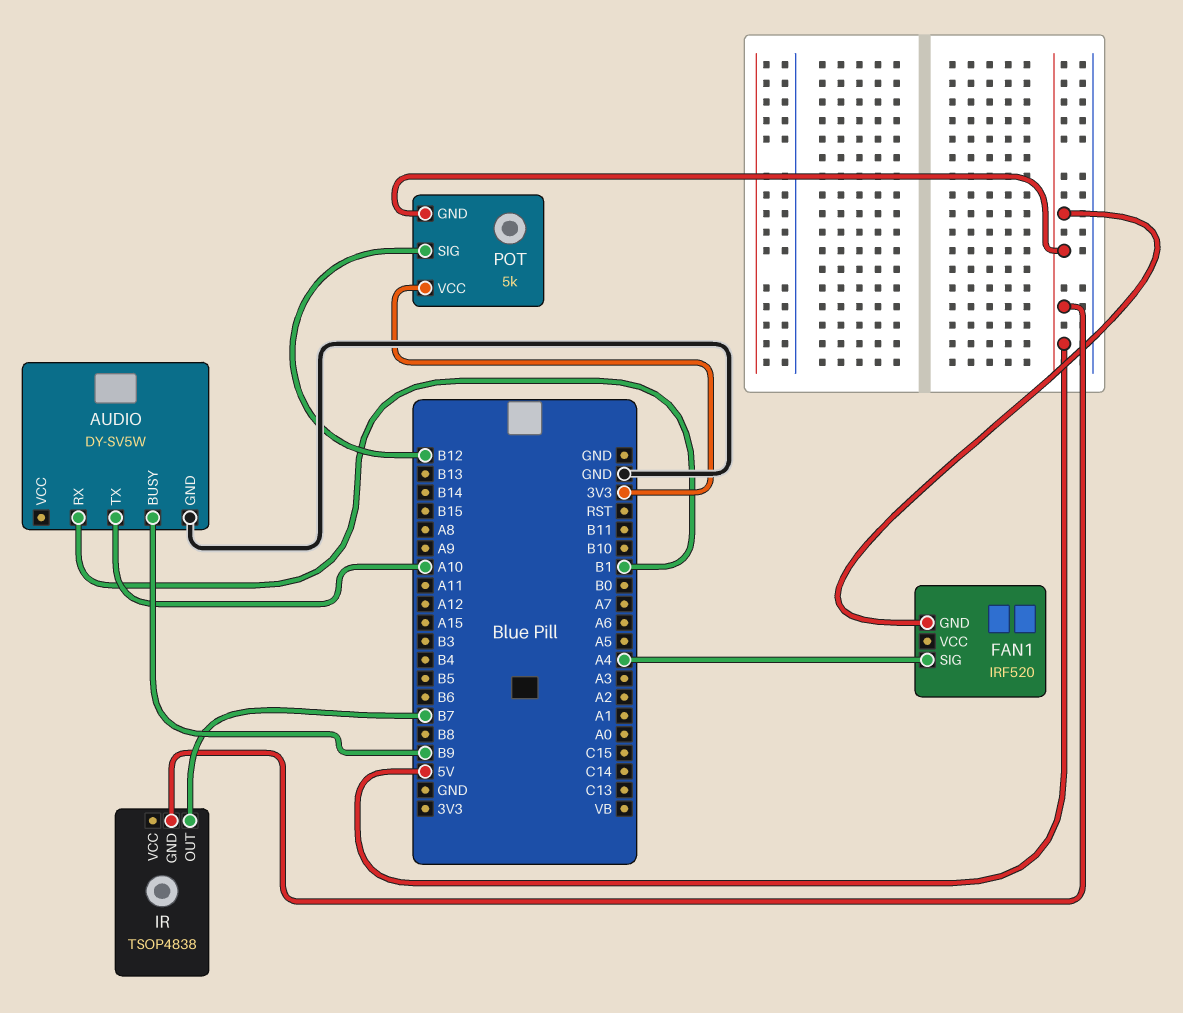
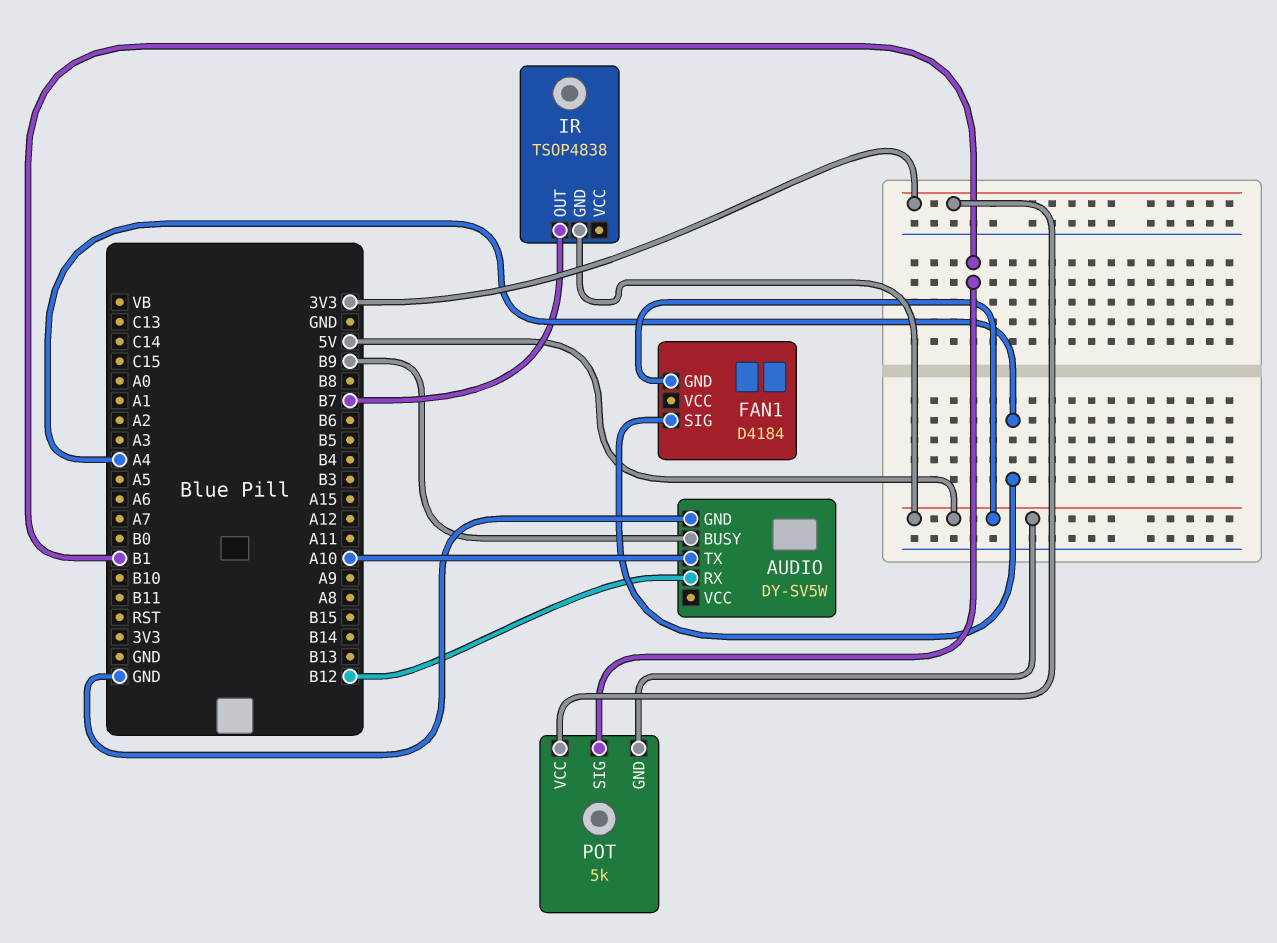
AUDIO pin RX: B1 -> B12
FAN1: IRF520 -> D4184
POT pin SIG: B12 -> B1

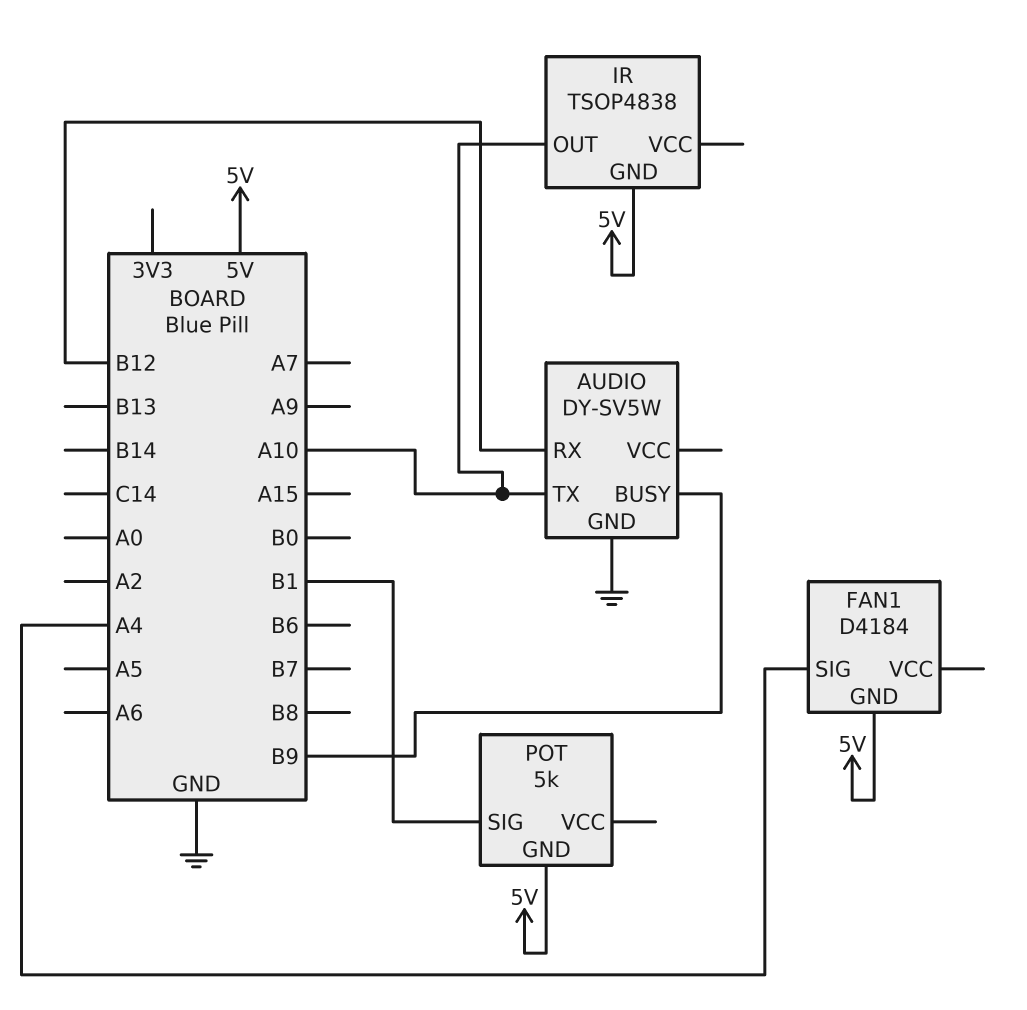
IR pin OUT: B7 -> A10
POT pin VCC: 3V3 -> none

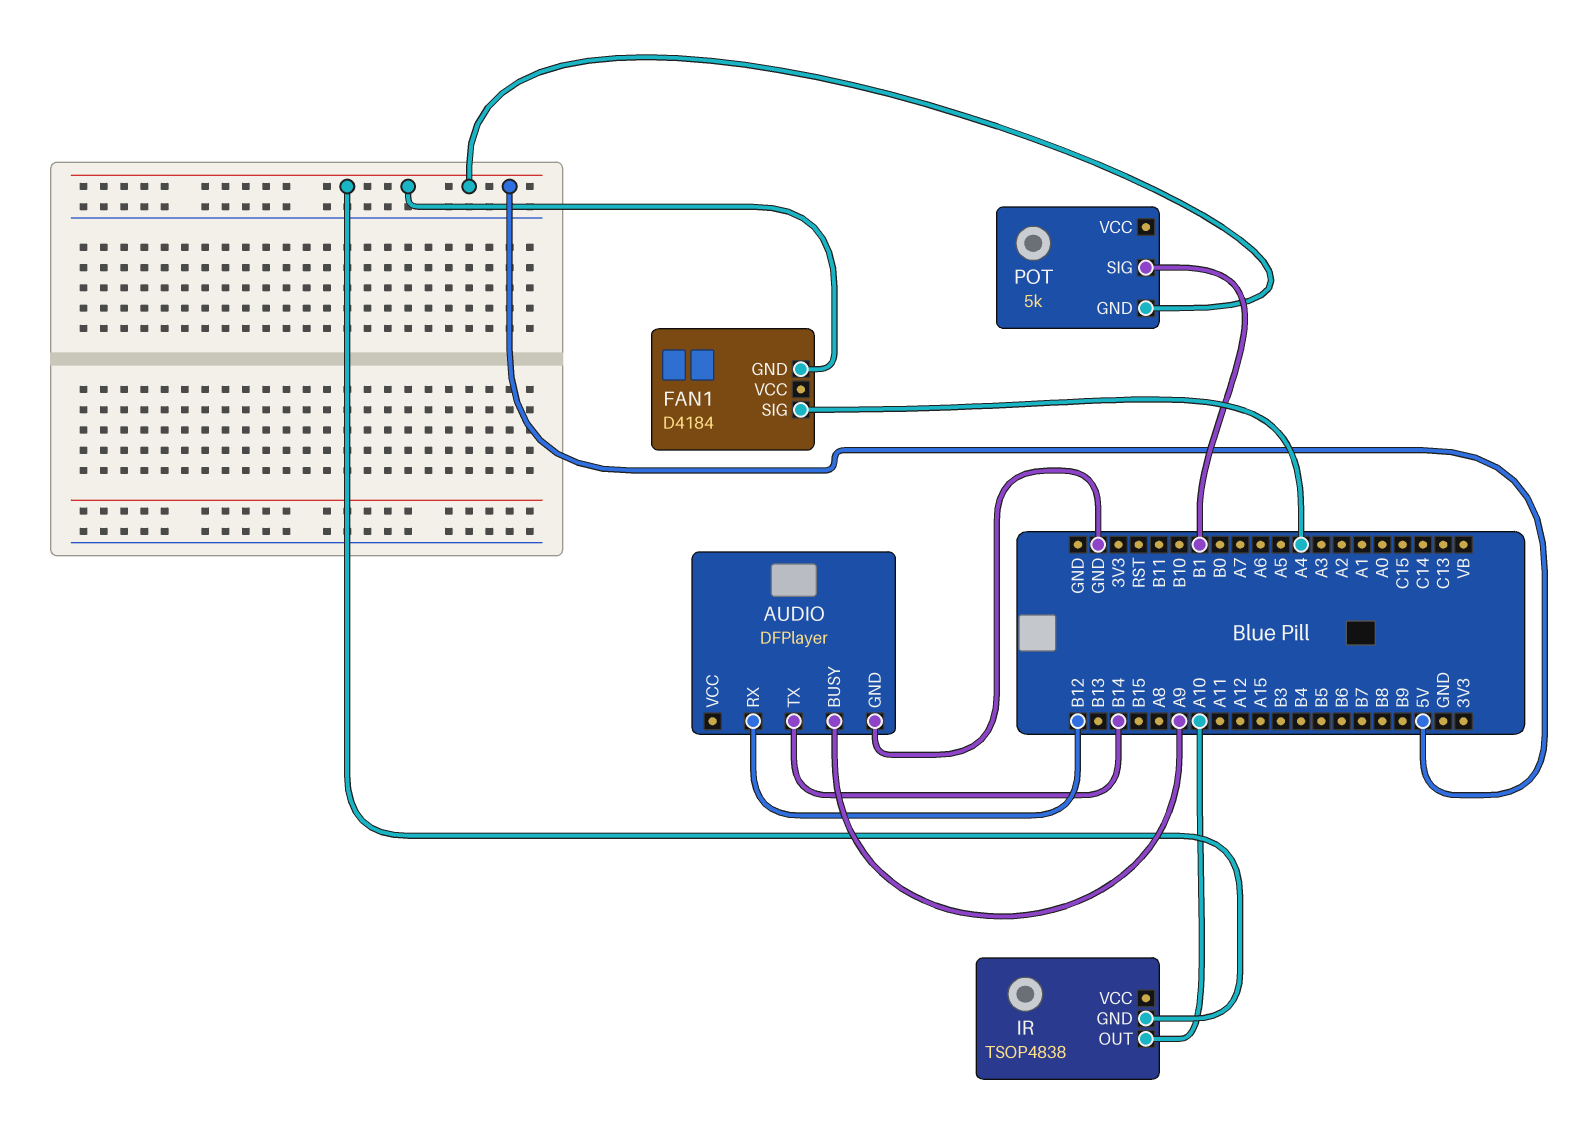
AUDIO: DY-SV5W -> DFPlayer
AUDIO pin BUSY: B9 -> A9
AUDIO pin TX: A10 -> B14

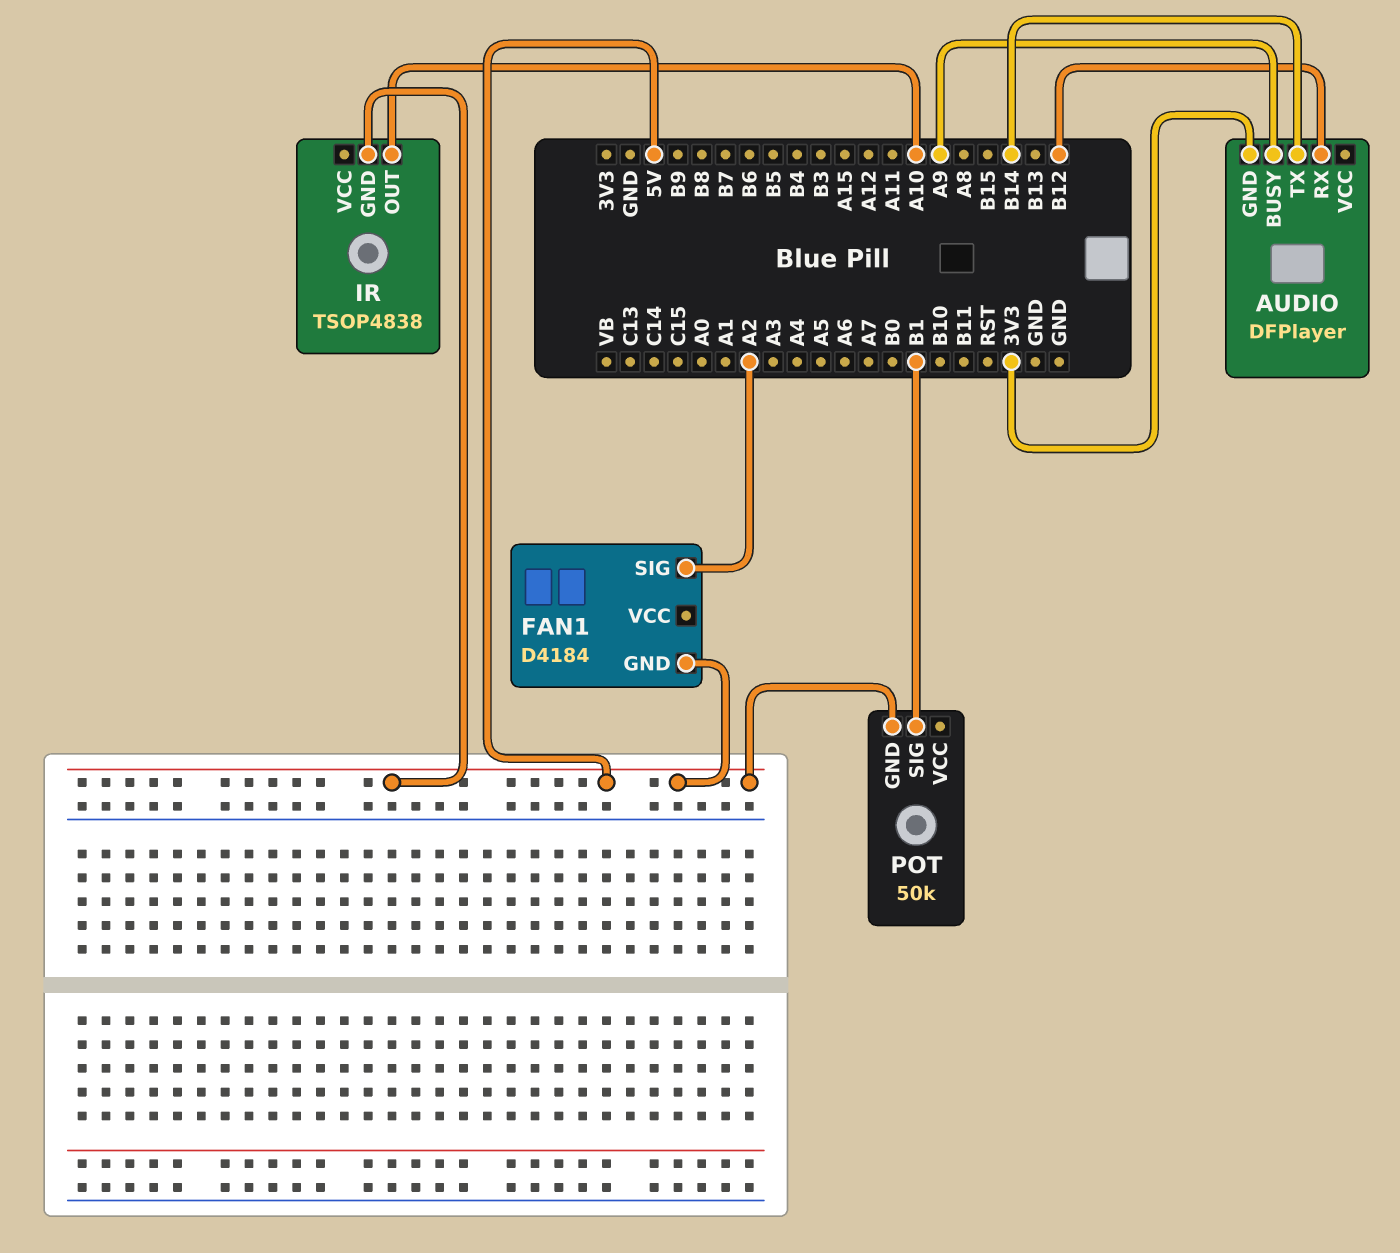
AUDIO pin GND: GND -> 3V3
FAN1 pin SIG: A4 -> A2
POT: 5k -> 50k

